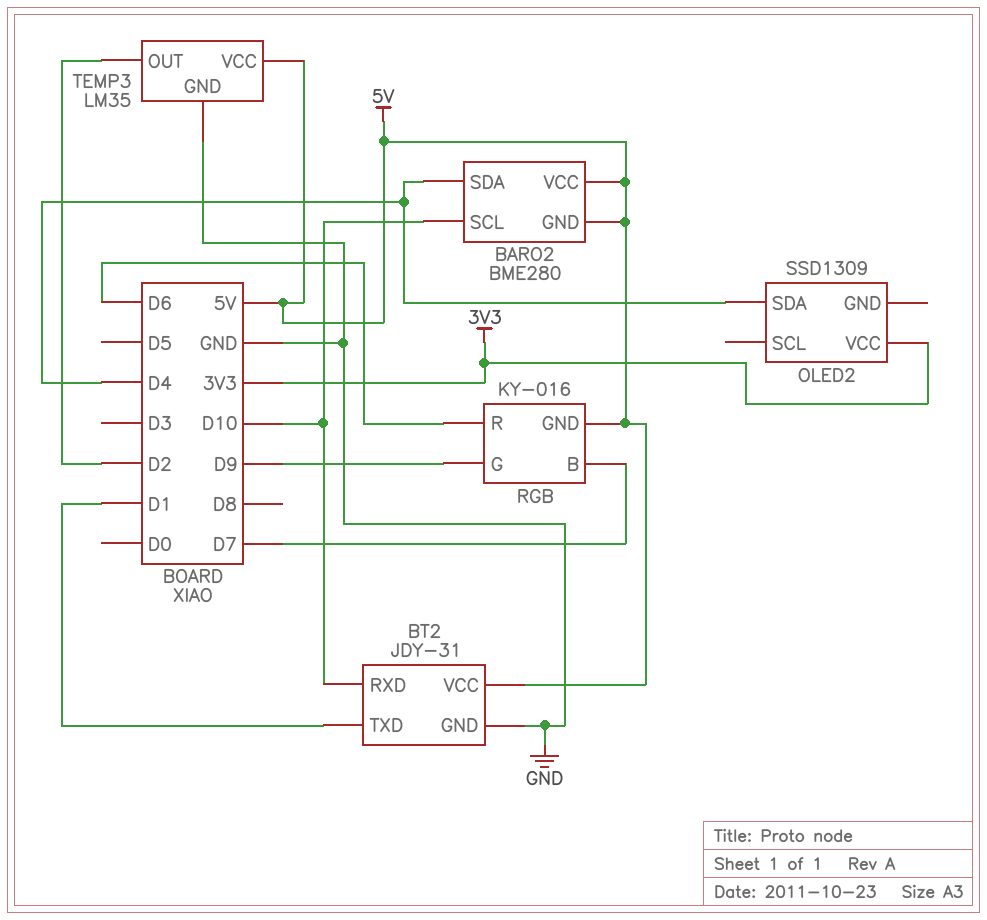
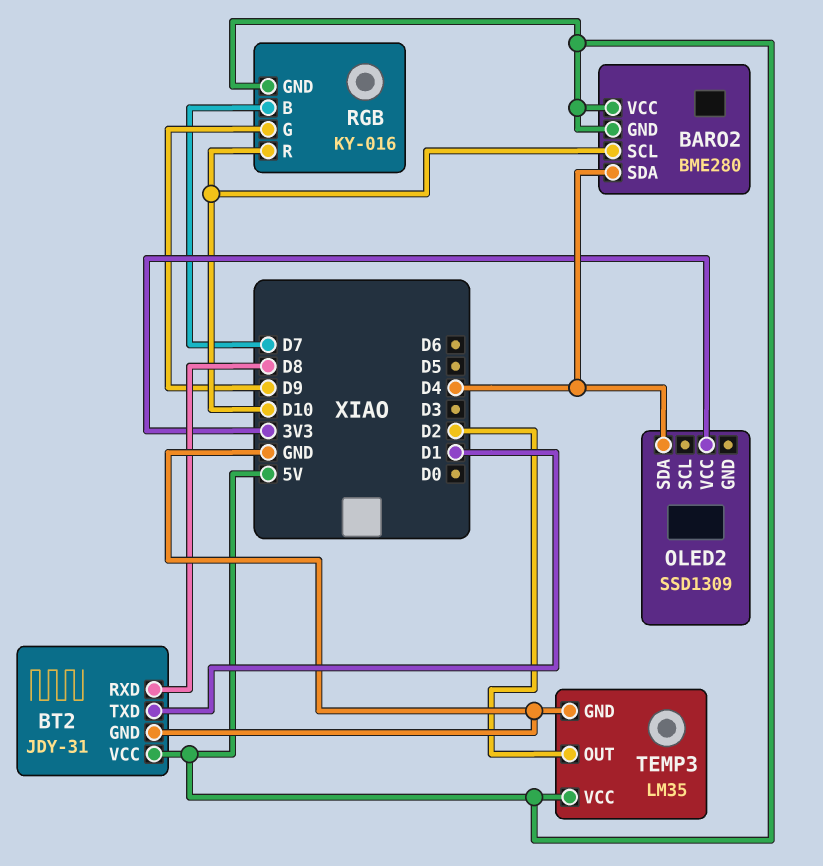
BT2 pin RXD: D10 -> D8
RGB pin R: D6 -> D10

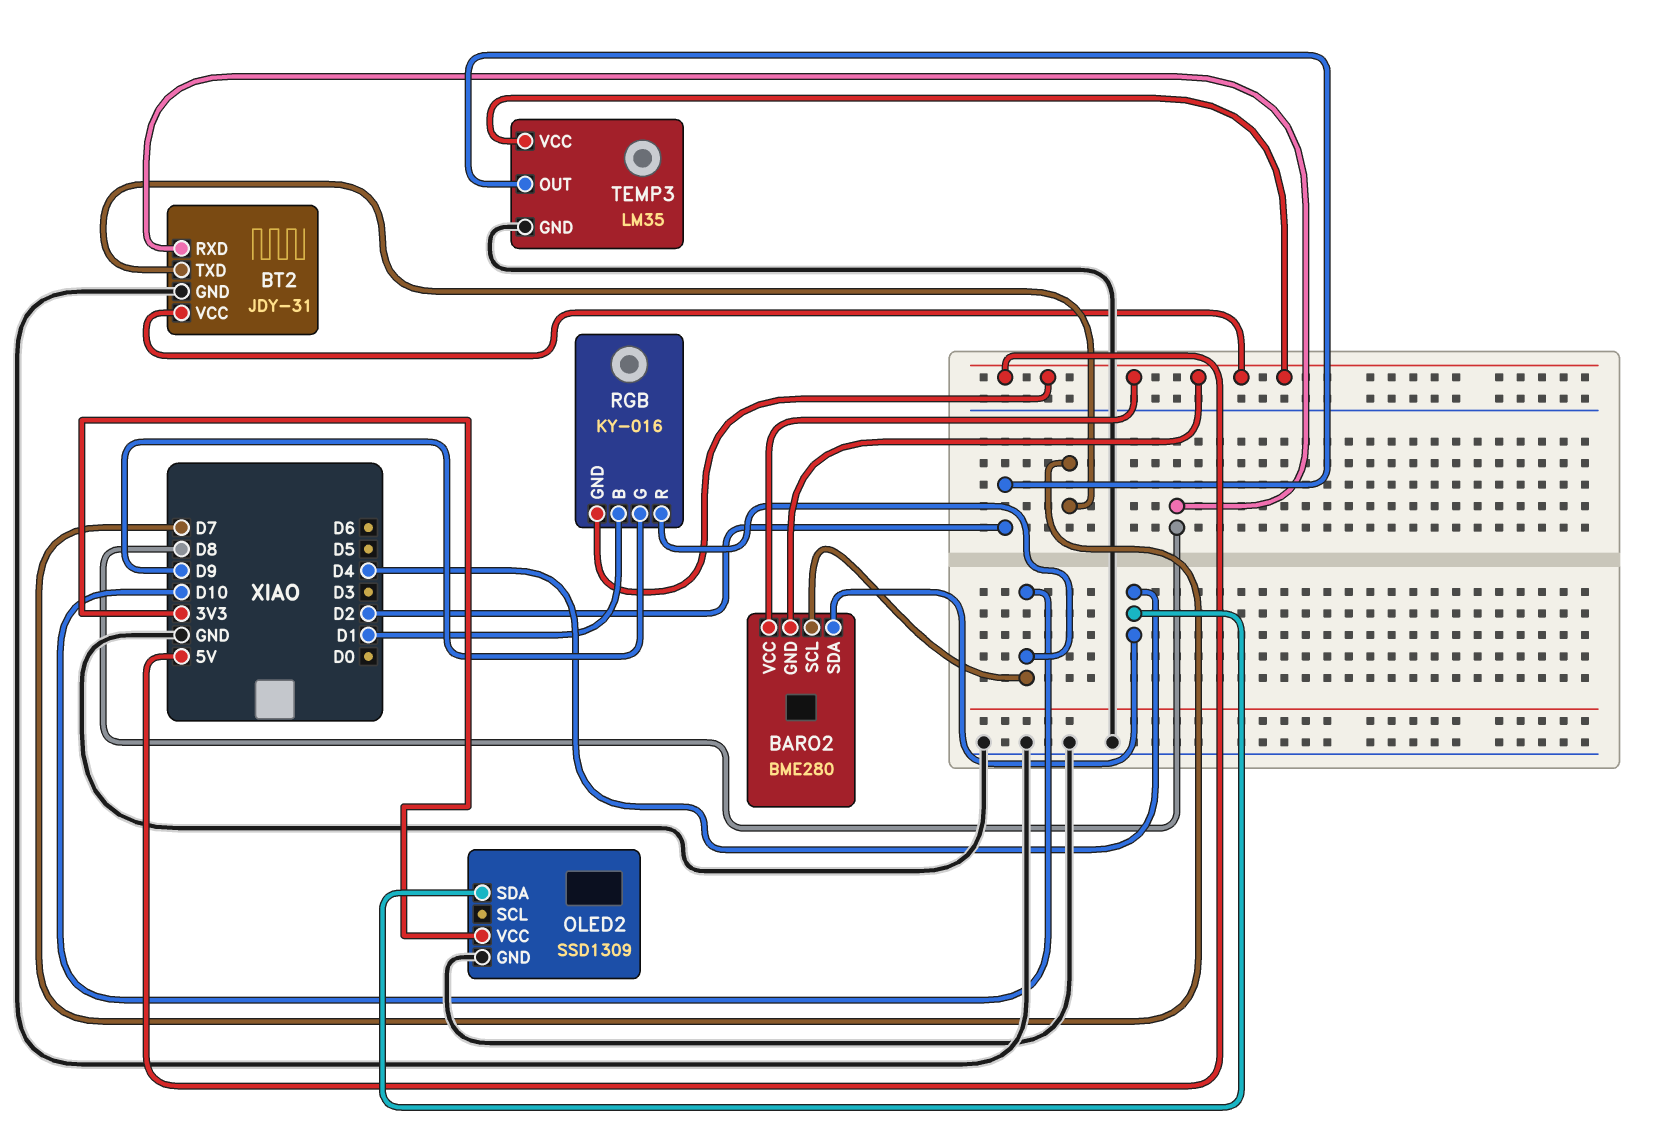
BT2 pin TXD: D1 -> D7
OLED2 pin GND: none -> GND
RGB pin B: D7 -> D1

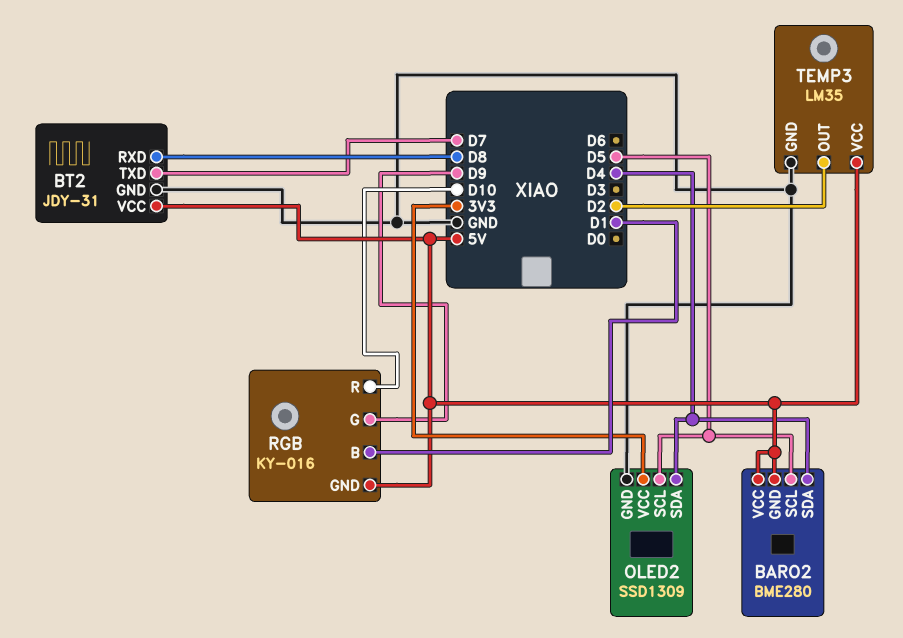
BARO2 pin SCL: D10 -> D5
OLED2 pin SCL: none -> D5

